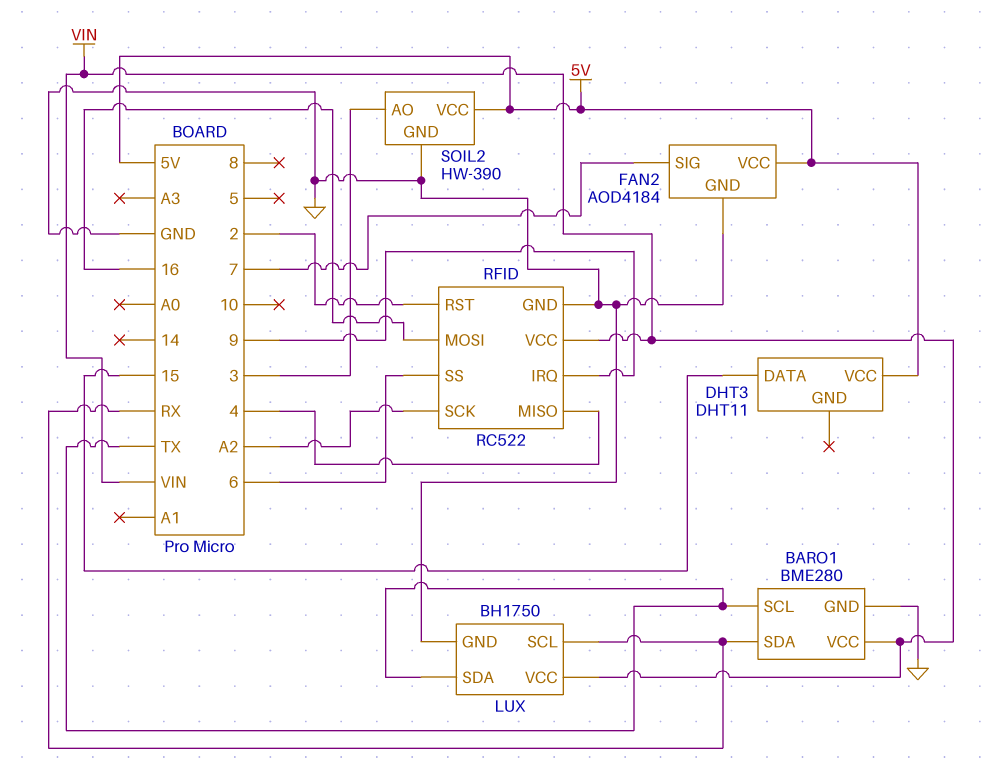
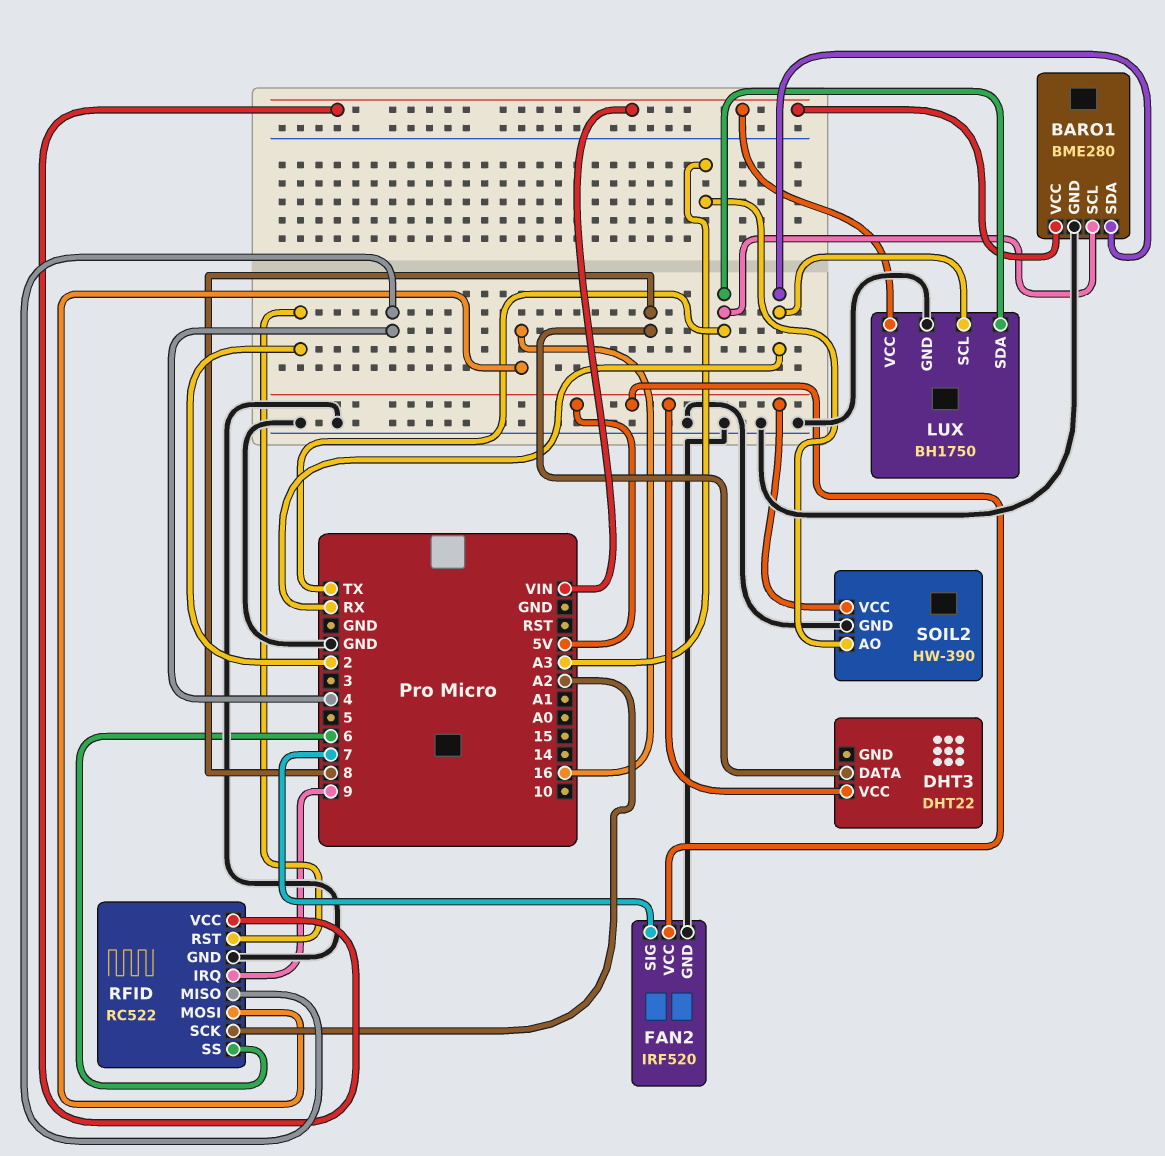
DHT3: DHT11 -> DHT22
DHT3 pin DATA: 15 -> 8
FAN2: AOD4184 -> IRF520
SOIL2 pin AO: 3 -> A3

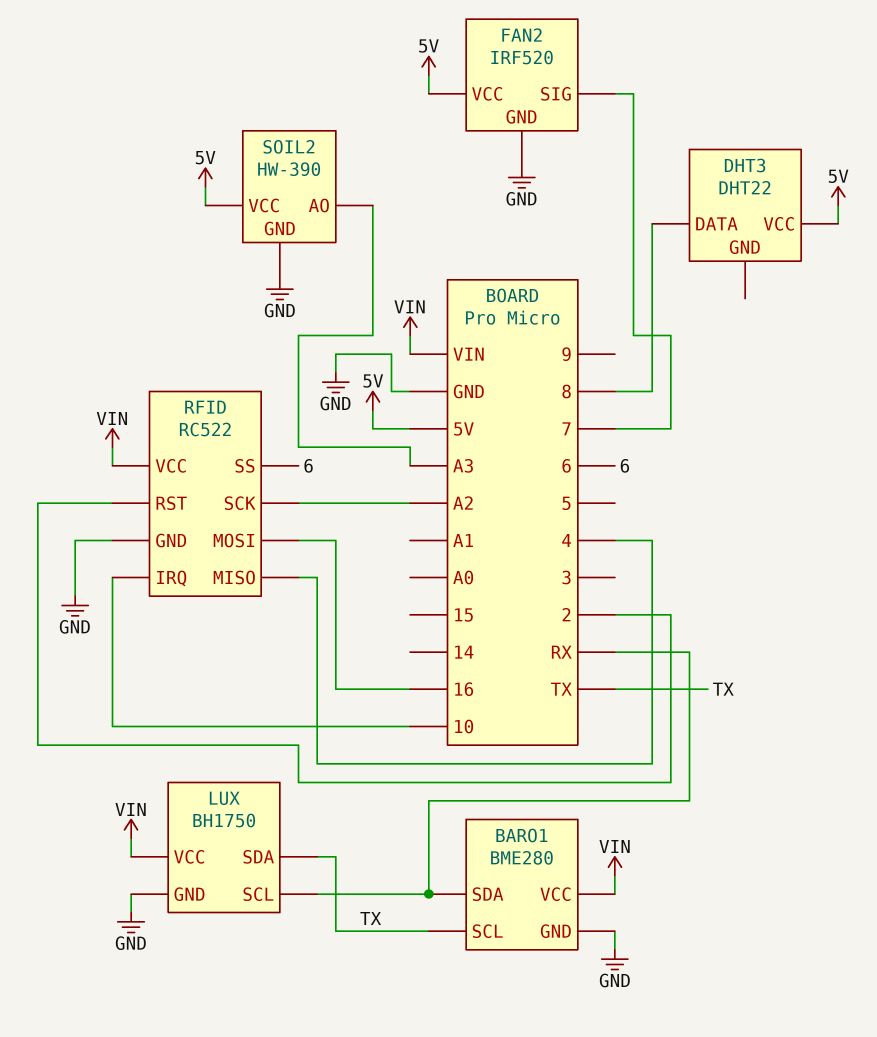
RFID pin IRQ: 9 -> 10

